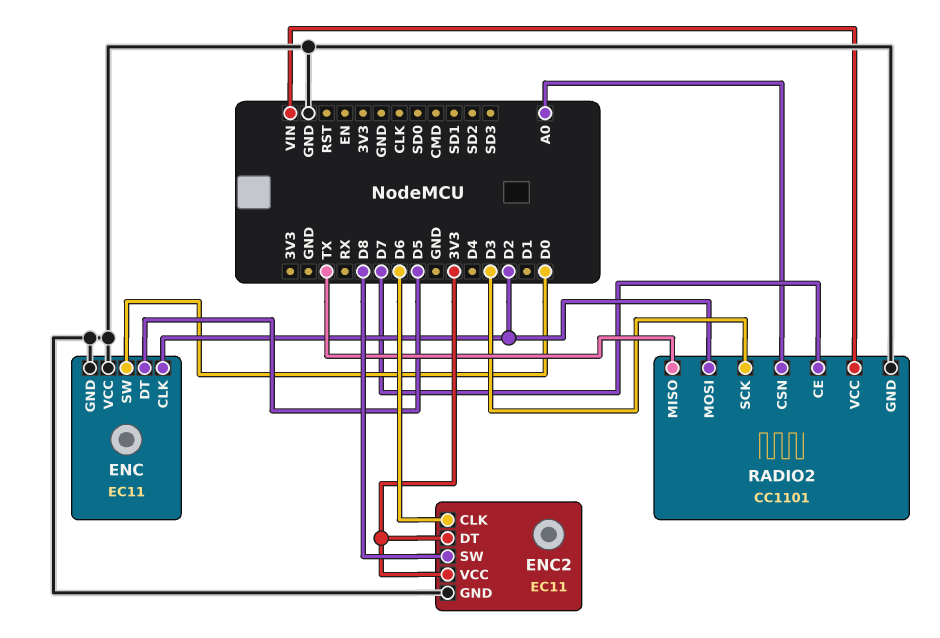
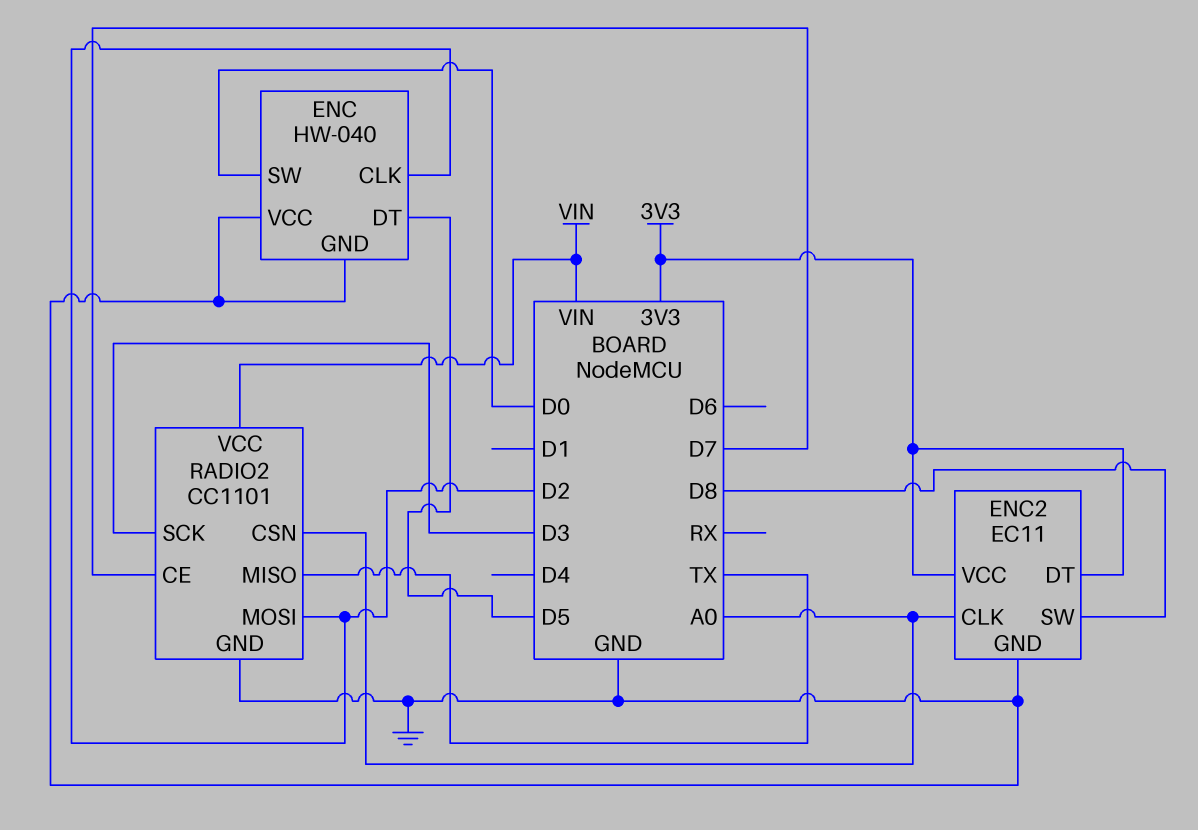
ENC: EC11 -> HW-040
ENC2 pin CLK: D6 -> A0

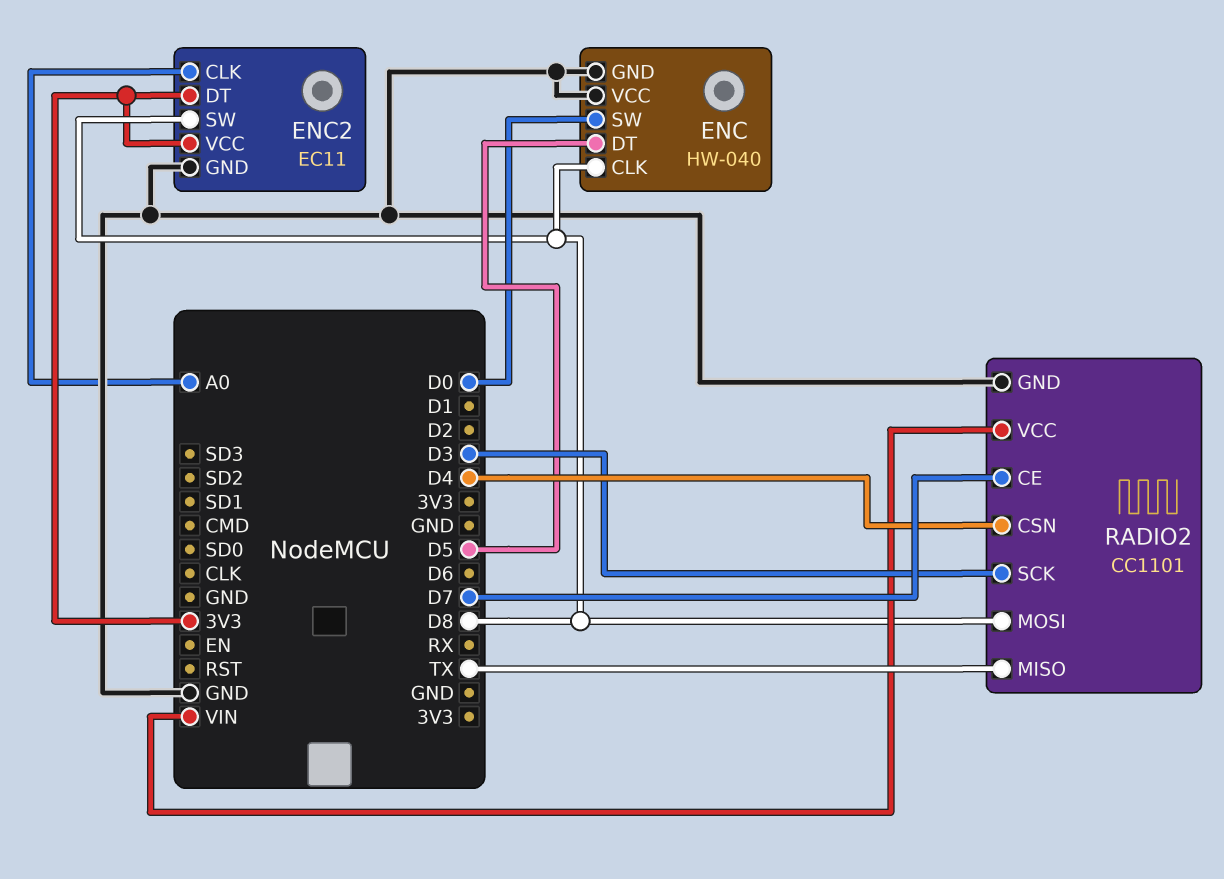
ENC pin CLK: D2 -> D8
RADIO2 pin CSN: A0 -> D4
RADIO2 pin MOSI: D2 -> D8

